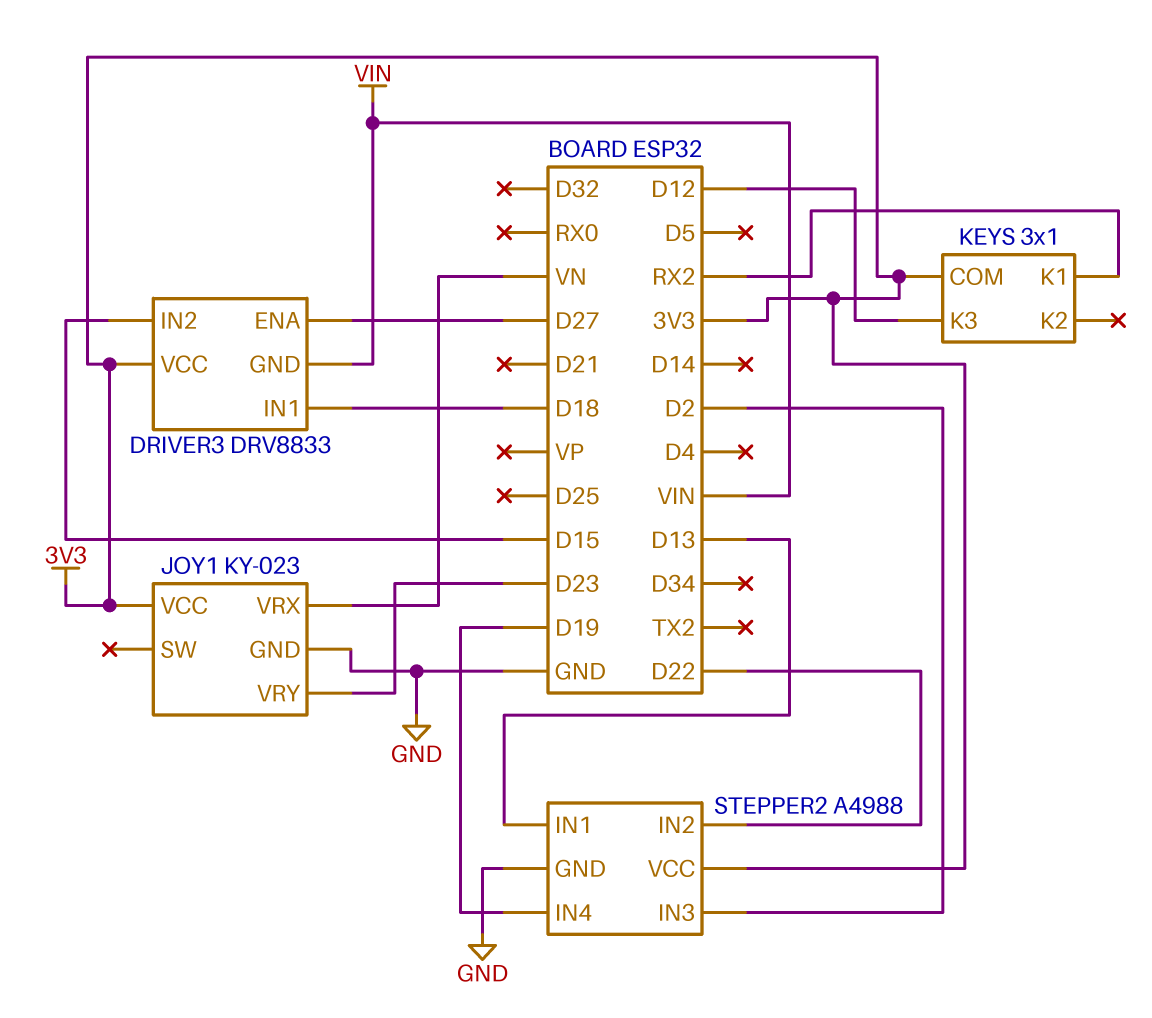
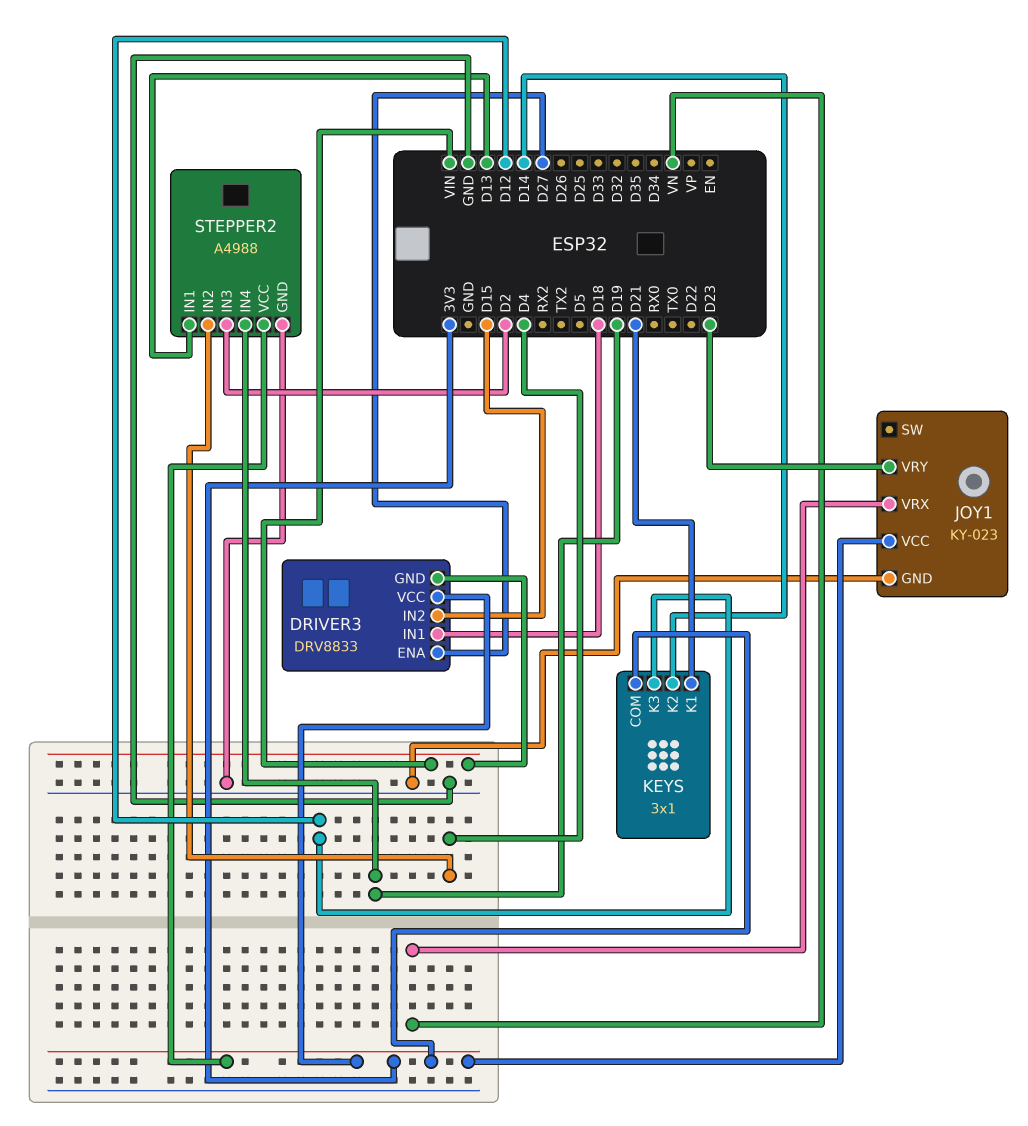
KEYS pin K1: RX2 -> D21
KEYS pin K2: none -> D14
STEPPER2 pin IN2: D22 -> D4

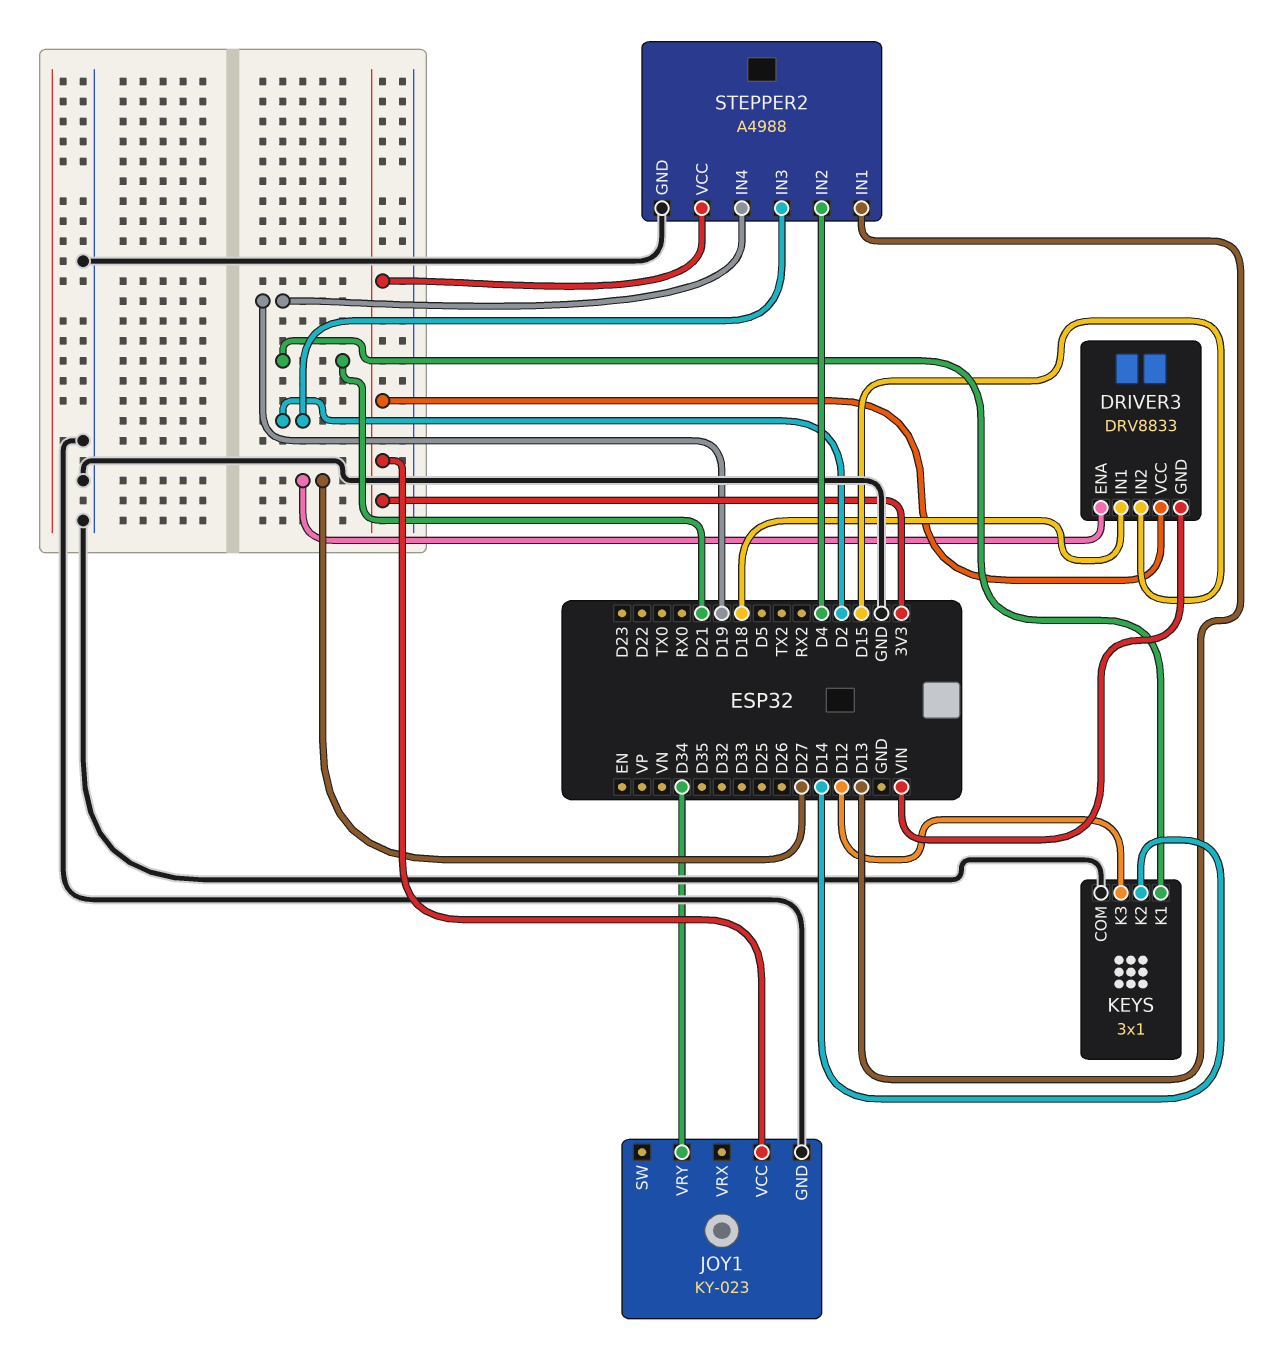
JOY1 pin VRX: VN -> none
JOY1 pin VRY: D23 -> D34
KEYS pin COM: 3V3 -> GND

